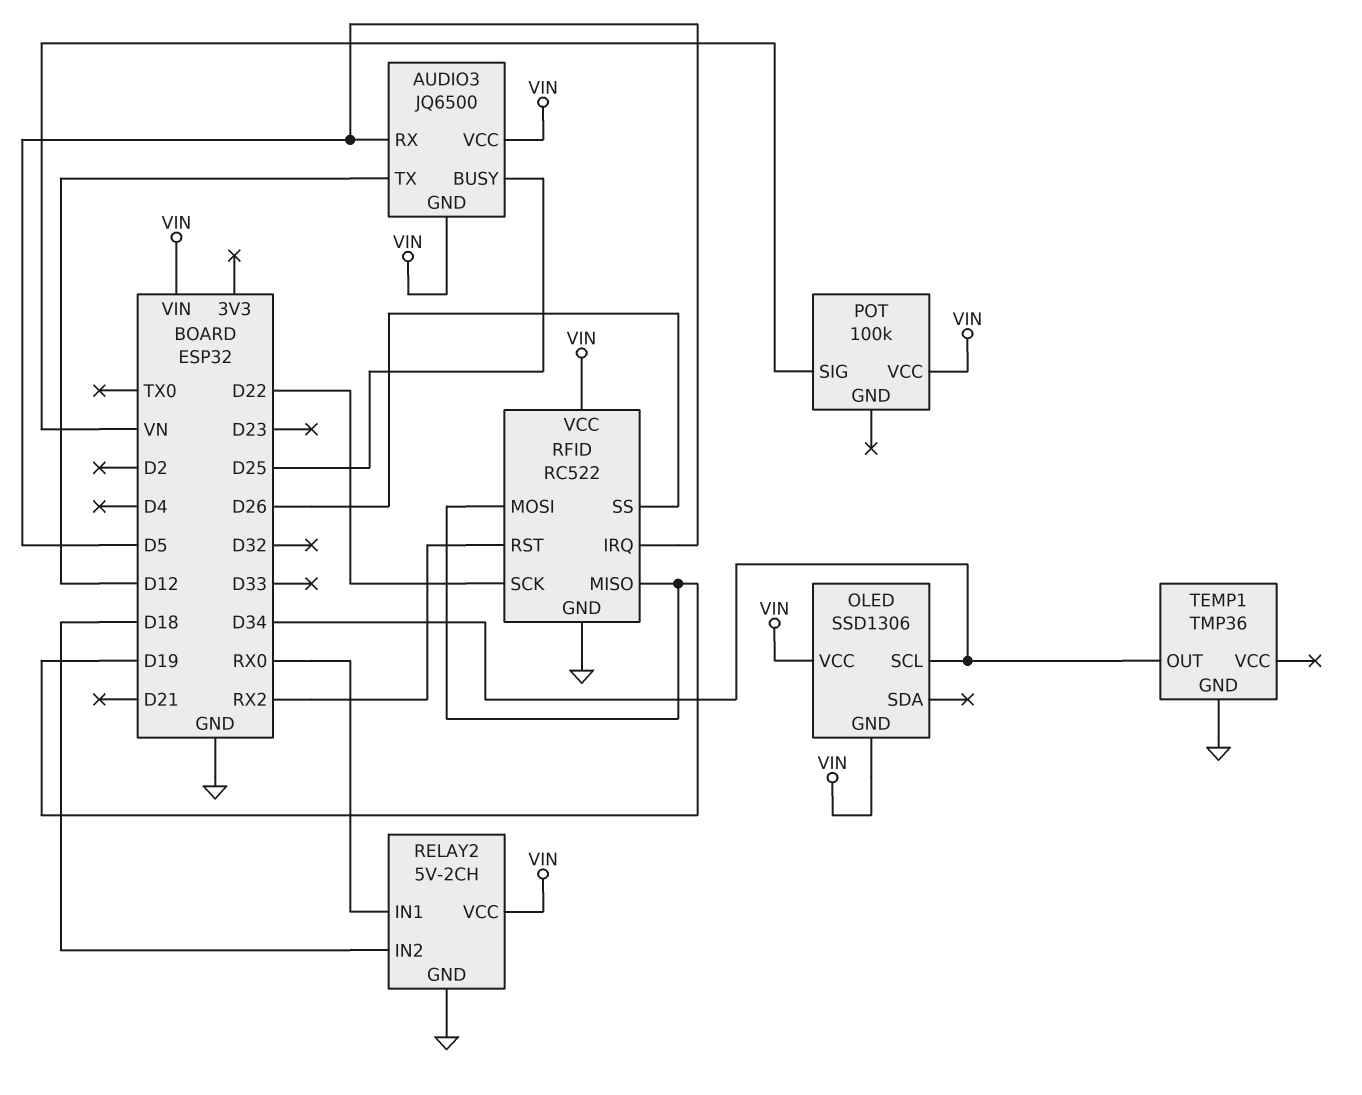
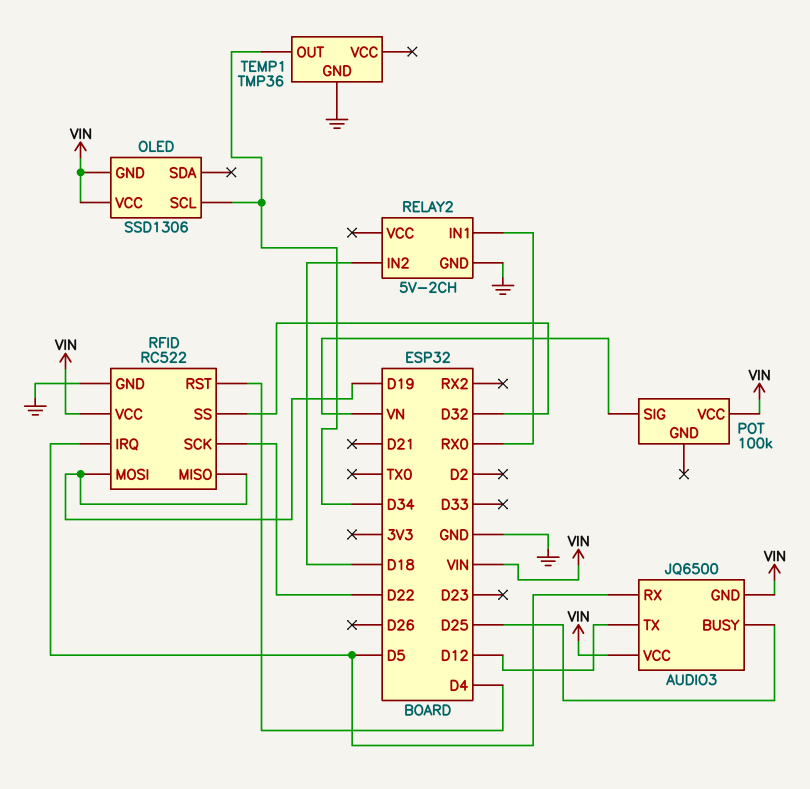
RELAY2 pin VCC: VIN -> none
RFID pin RST: RX2 -> D4
RFID pin SS: D26 -> D32

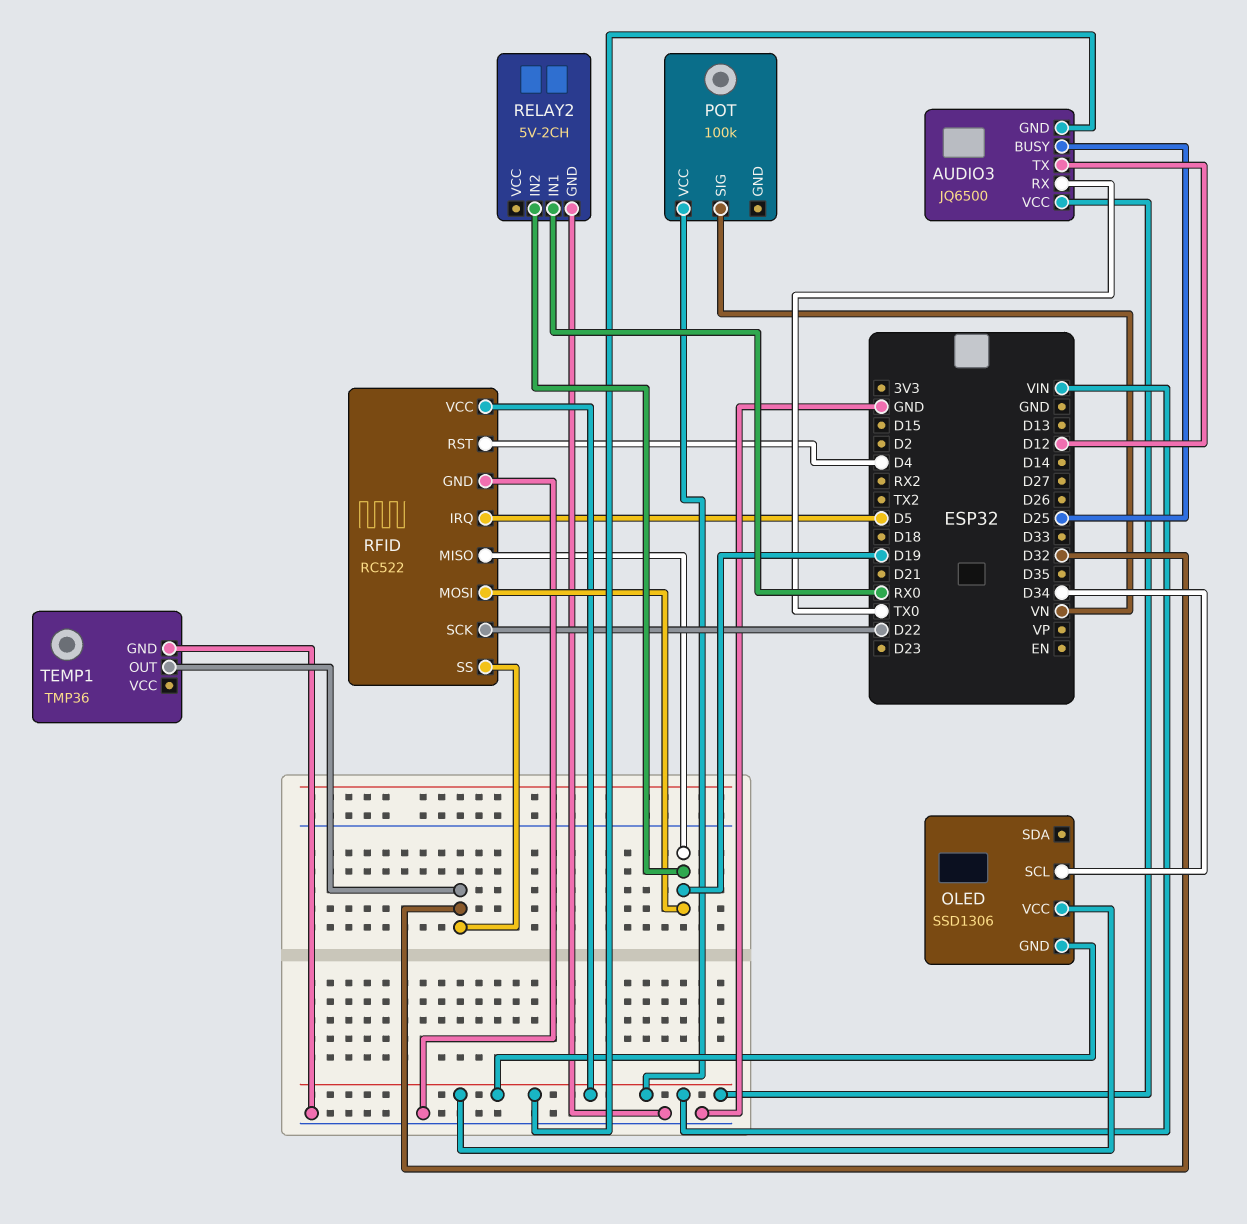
AUDIO3 pin RX: D5 -> TX0
RELAY2 pin IN2: D18 -> D19
TEMP1 pin OUT: D34 -> D32

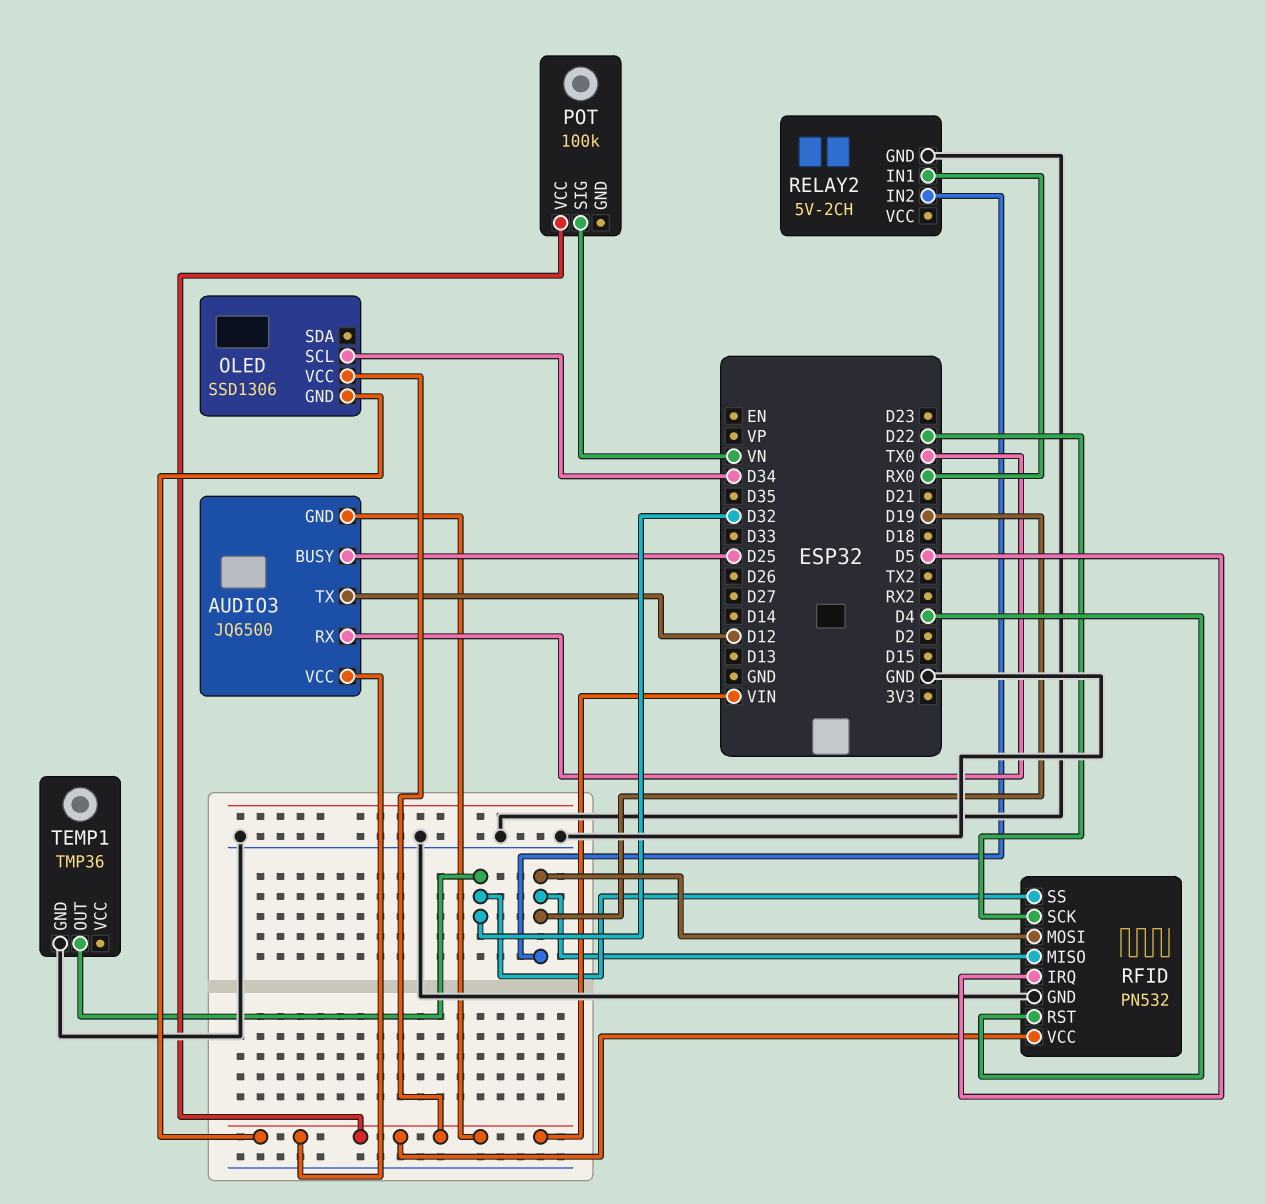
RFID: RC522 -> PN532

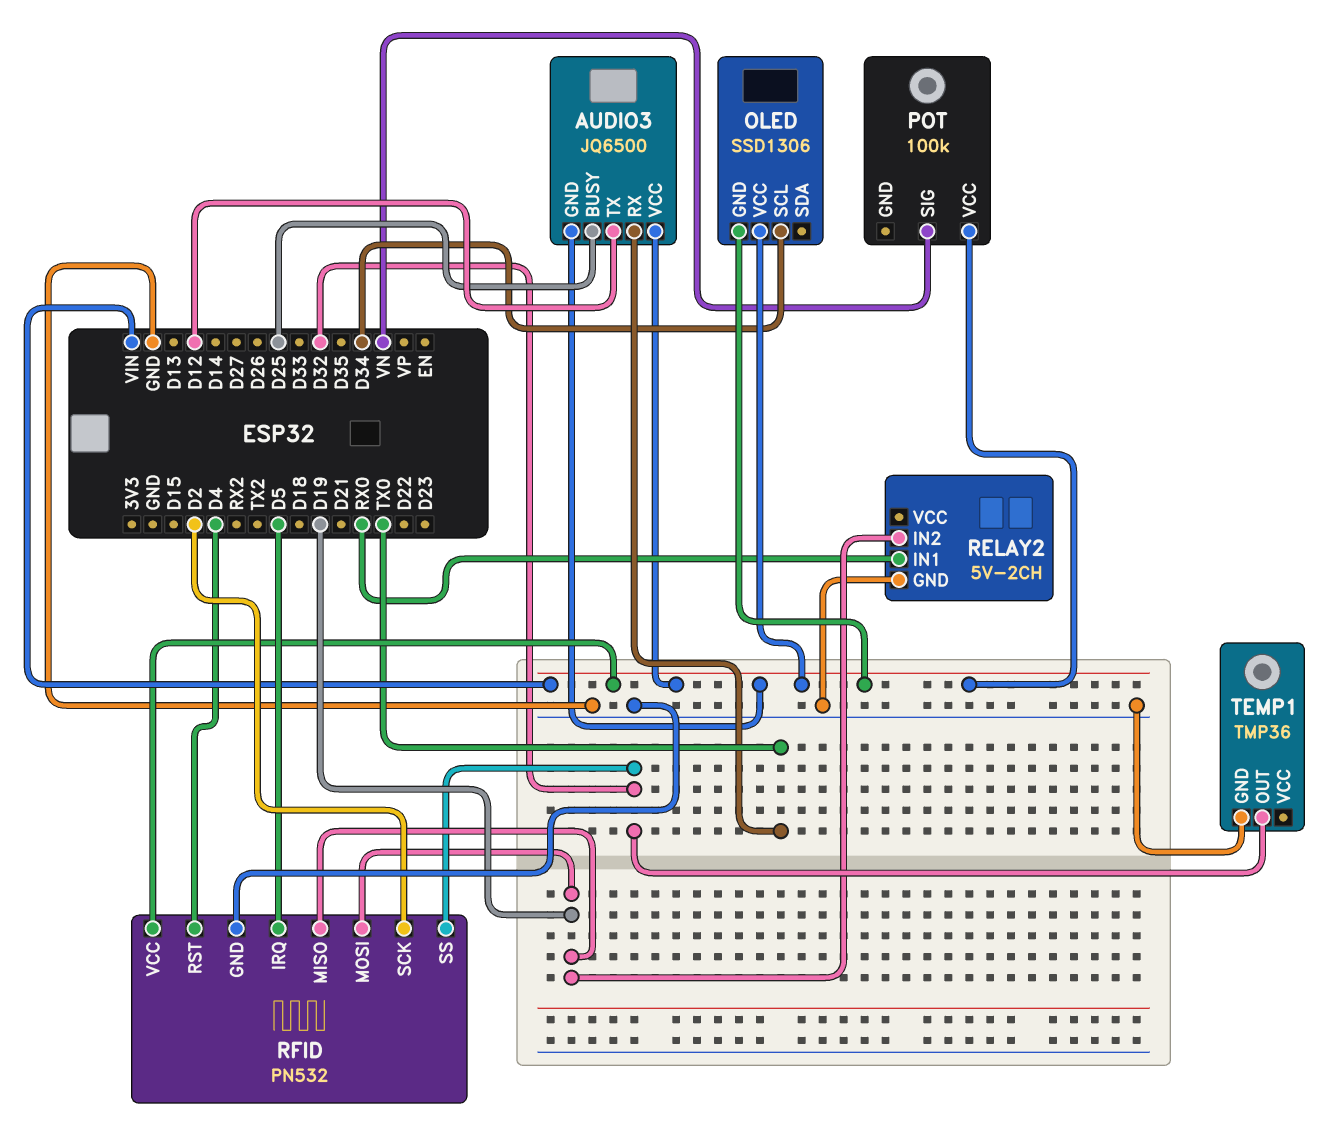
RFID pin SCK: D22 -> D2

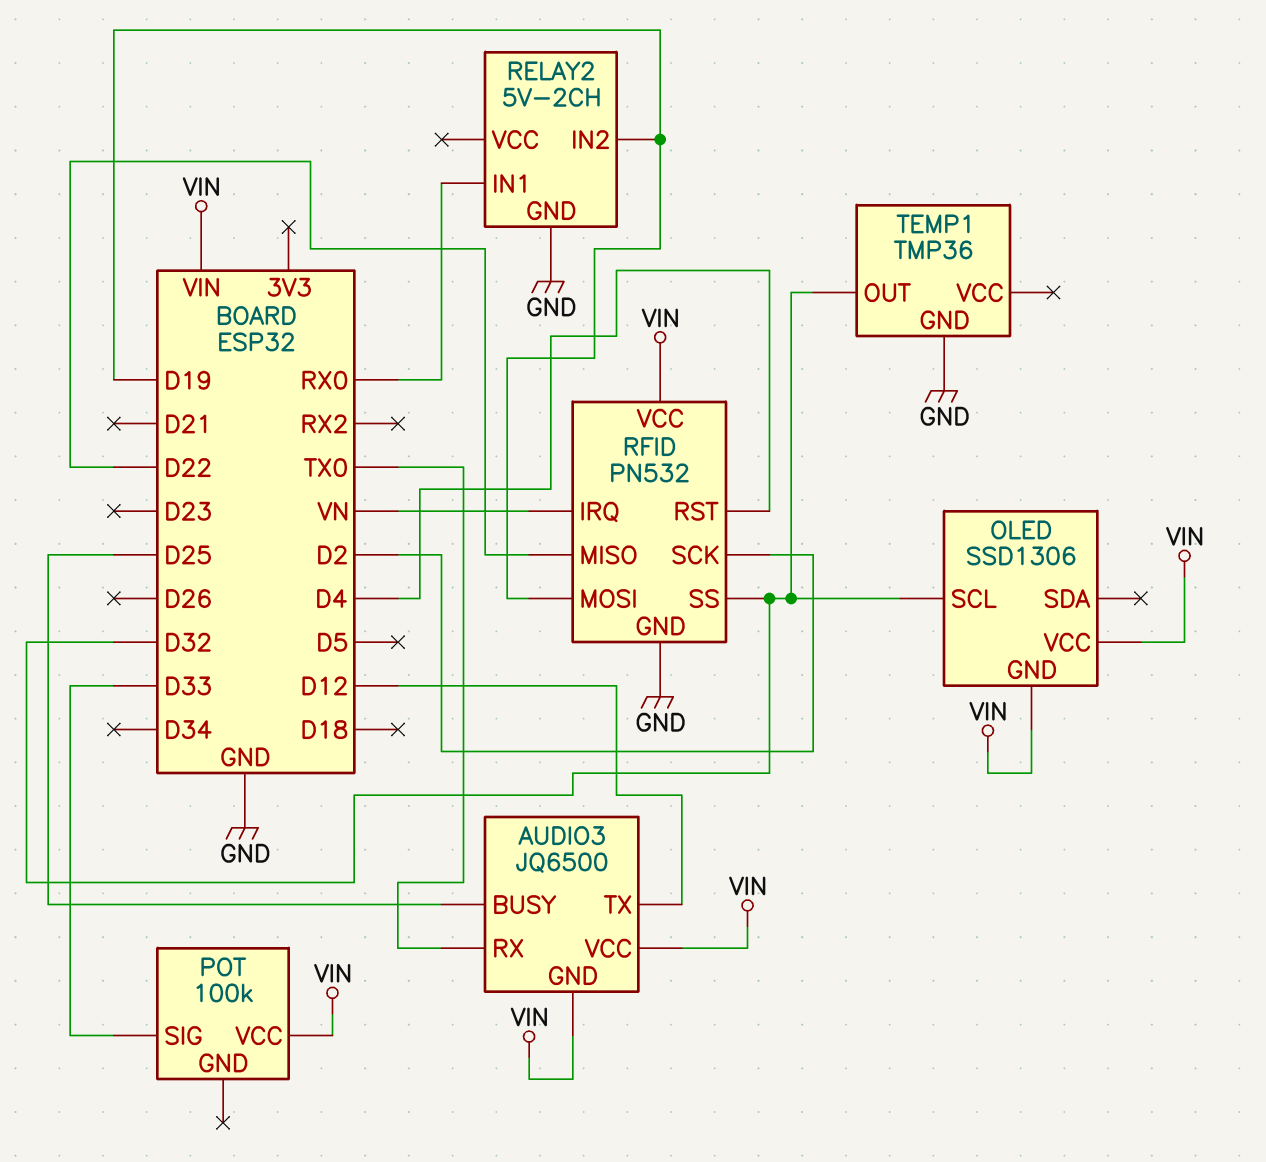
OLED pin SCL: D34 -> D32
POT pin SIG: VN -> D33
RFID pin IRQ: D5 -> VN
RFID pin MISO: D19 -> D22

